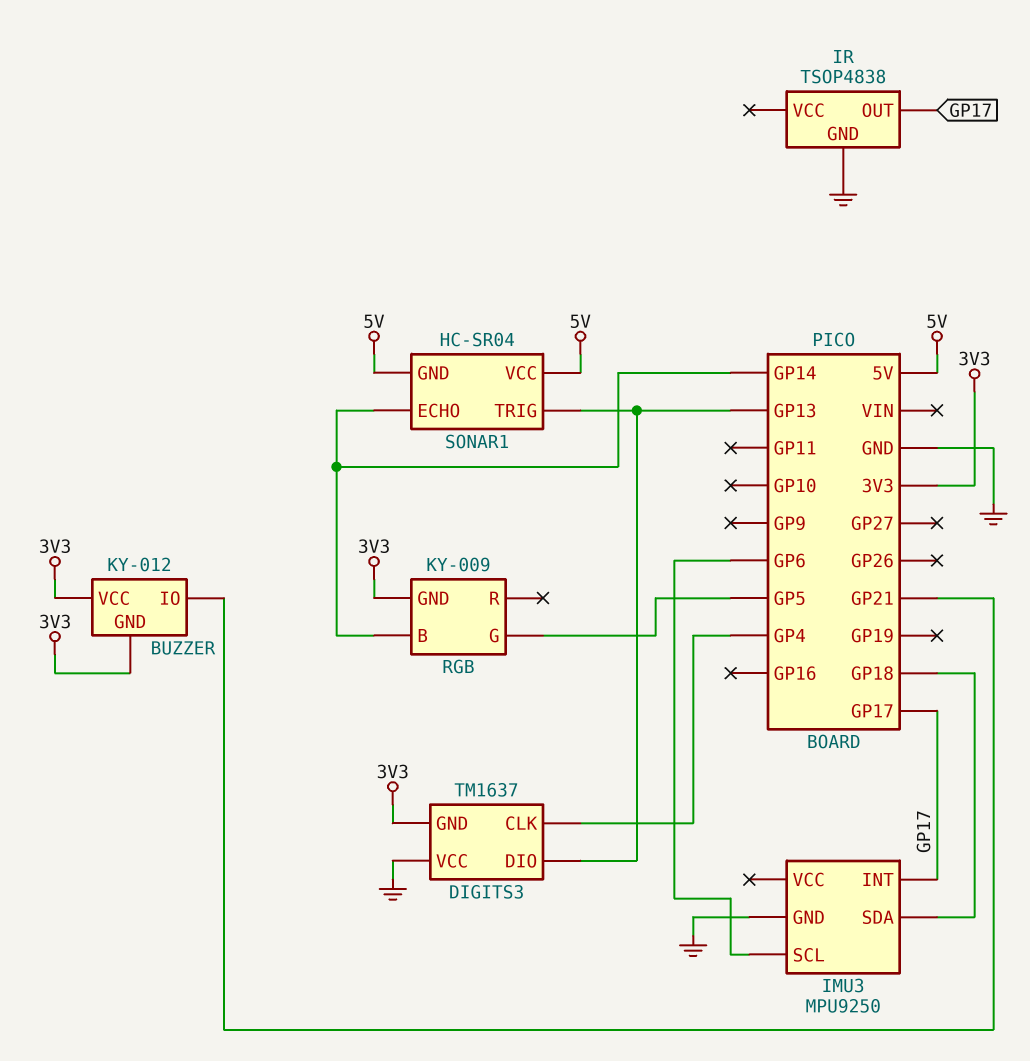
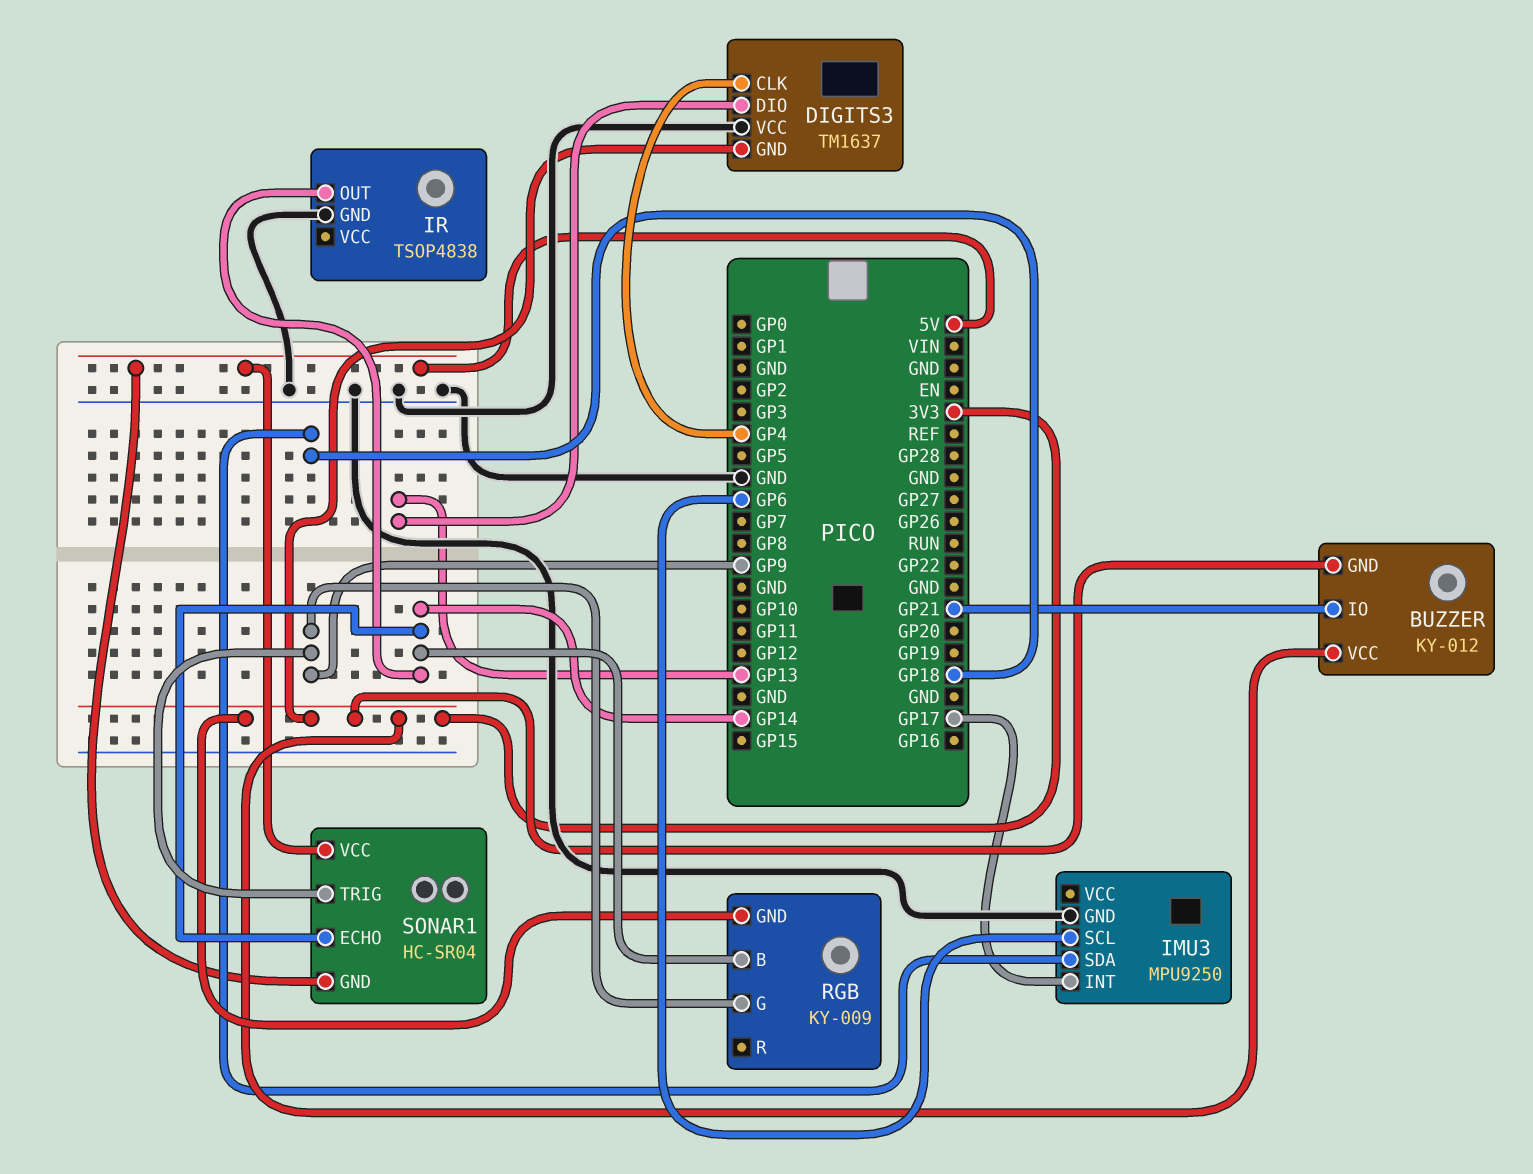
IR pin OUT: GP17 -> GP14
RGB pin G: GP5 -> GP9
SONAR1 pin TRIG: GP13 -> GP9

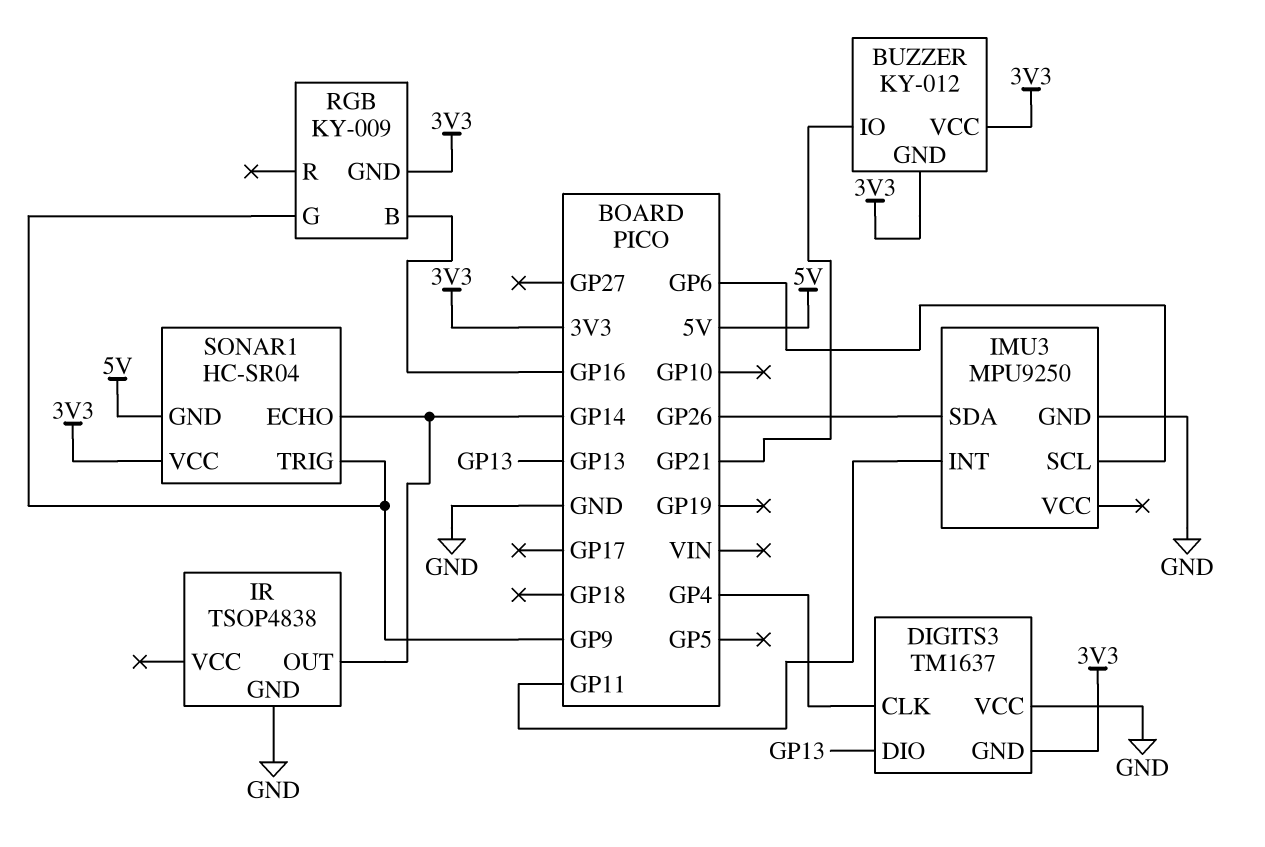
IMU3 pin INT: GP17 -> GP11
IMU3 pin SDA: GP18 -> GP26
RGB pin B: GP14 -> GP16
SONAR1 pin VCC: 5V -> 3V3

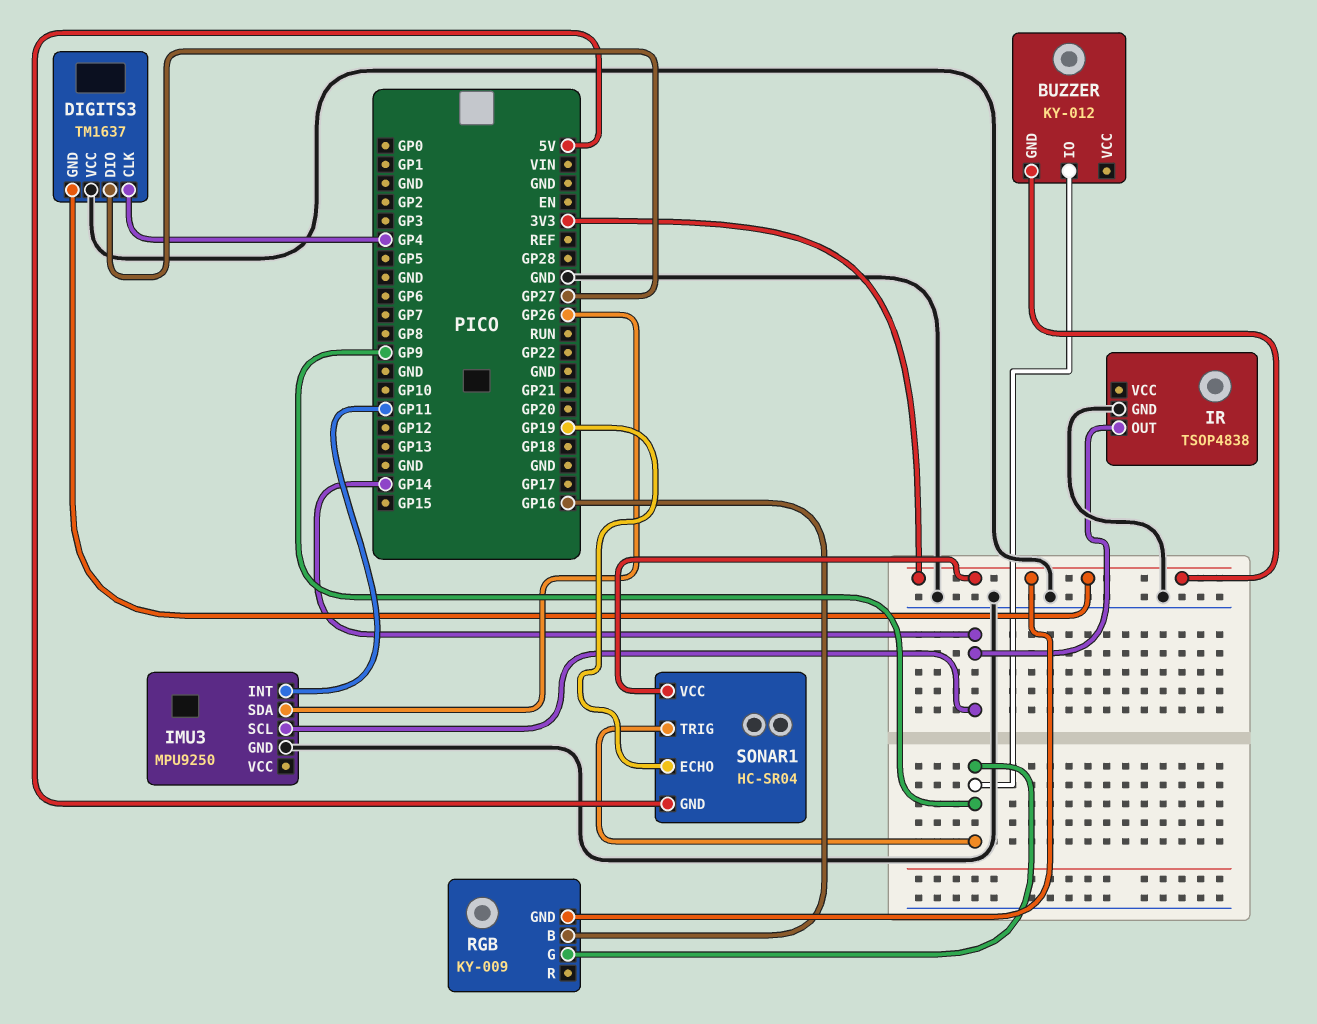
BUZZER pin IO: GP21 -> GP9
BUZZER pin VCC: 3V3 -> none
DIGITS3 pin DIO: GP13 -> GP27
IMU3 pin SCL: GP6 -> GP14
SONAR1 pin ECHO: GP14 -> GP19

